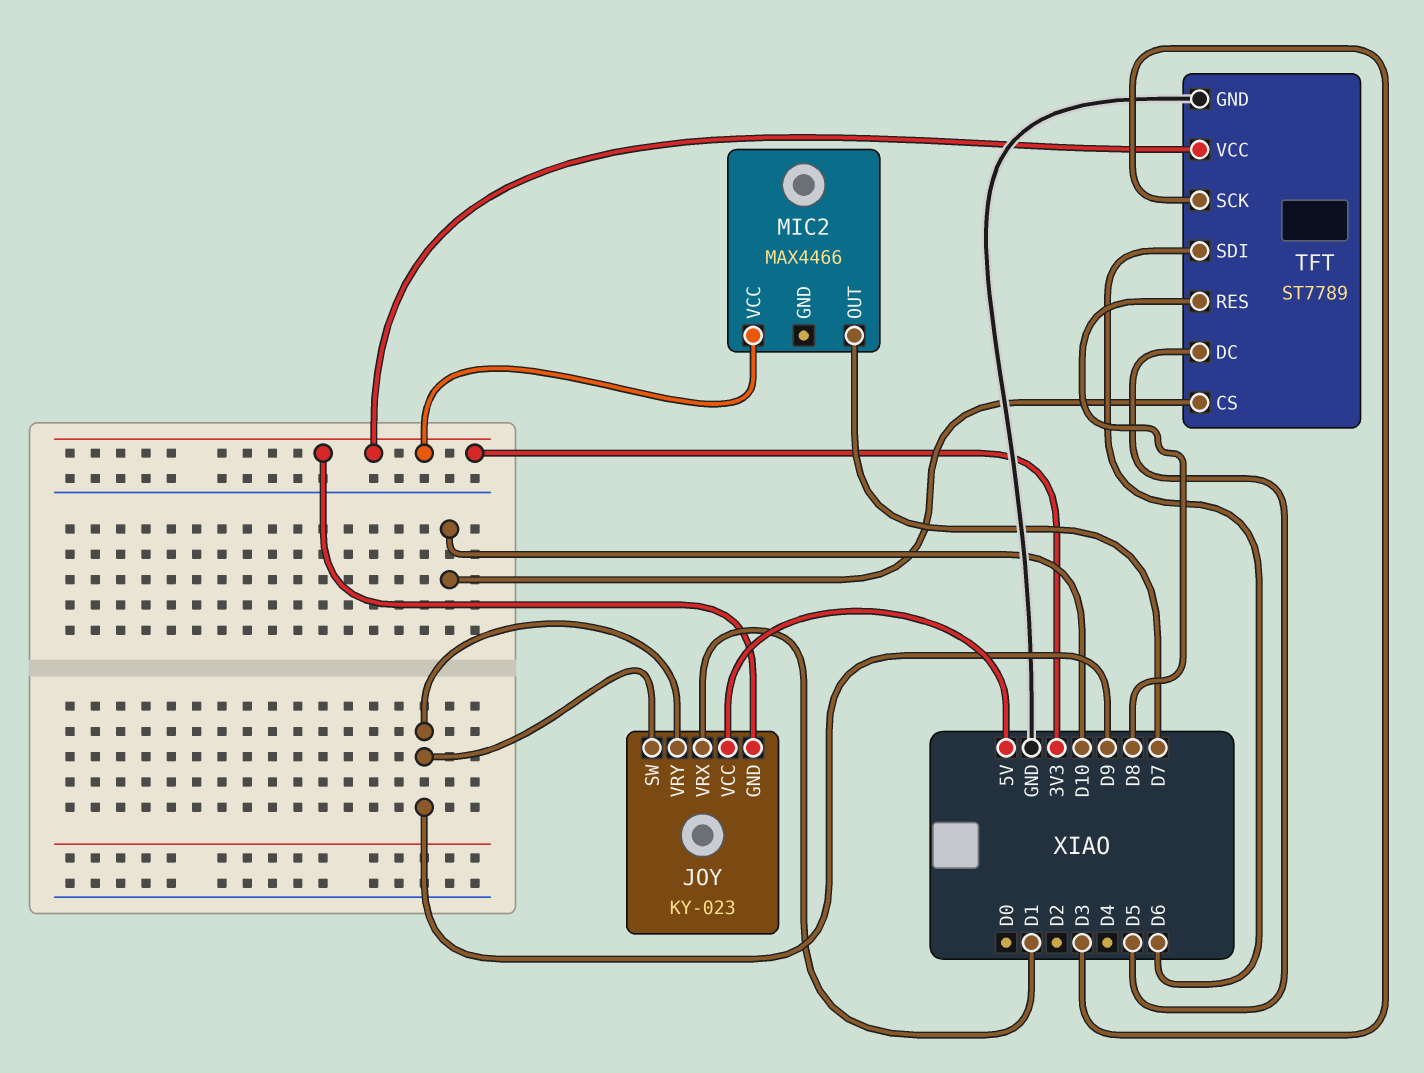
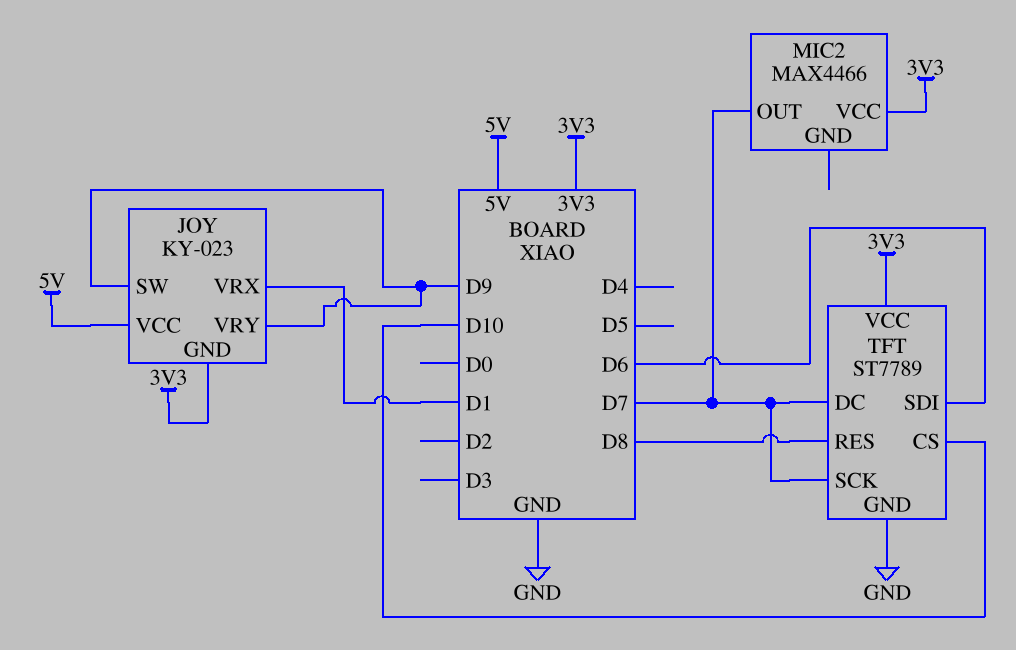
TFT pin DC: D5 -> D7
TFT pin SCK: D3 -> D7

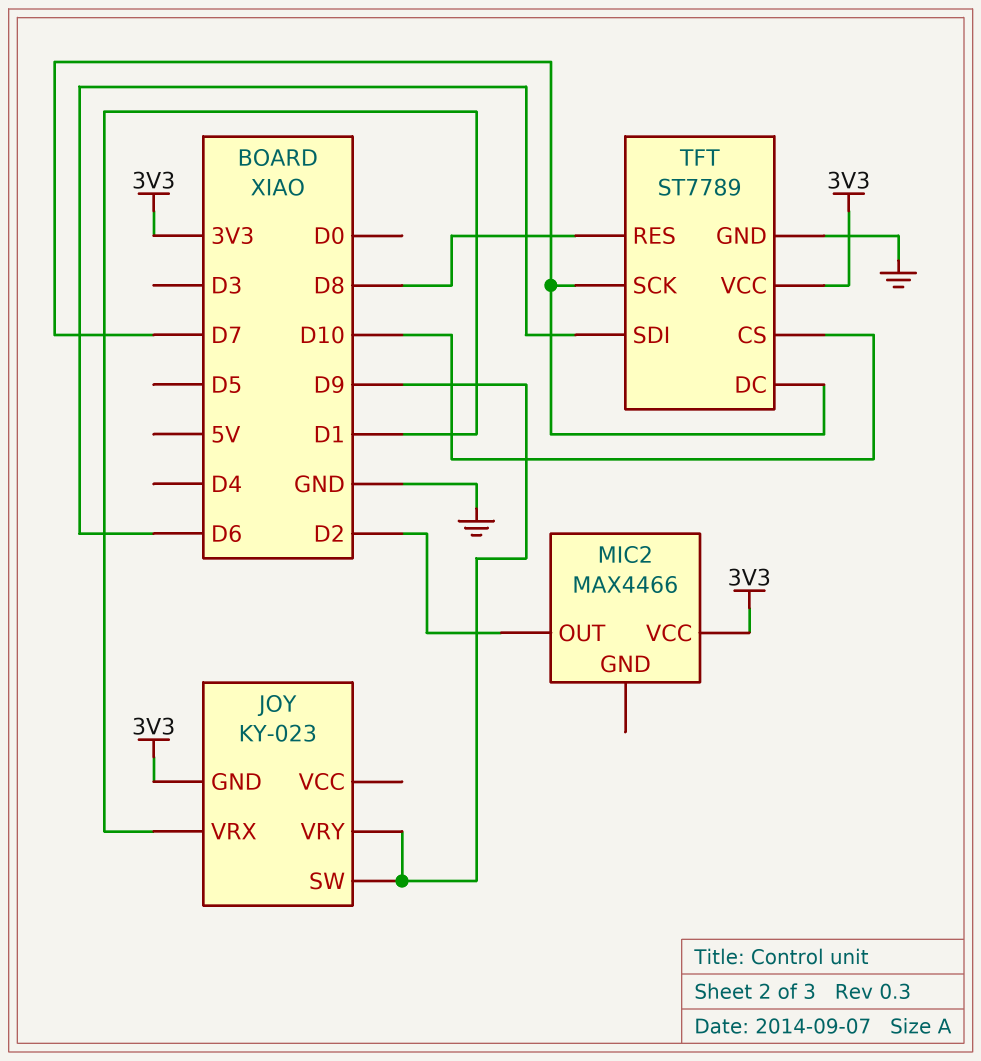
JOY pin VCC: 5V -> none
MIC2 pin OUT: D7 -> D2

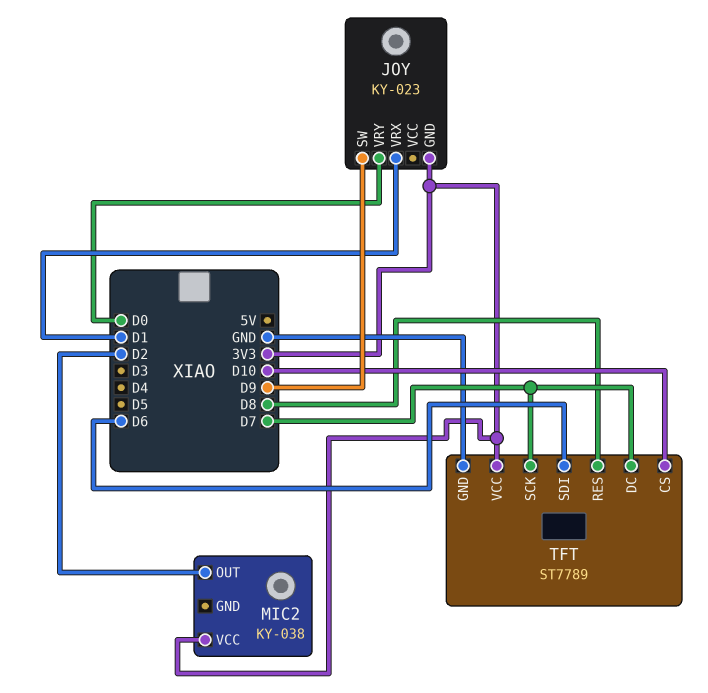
JOY pin VRY: D9 -> D0
MIC2: MAX4466 -> KY-038

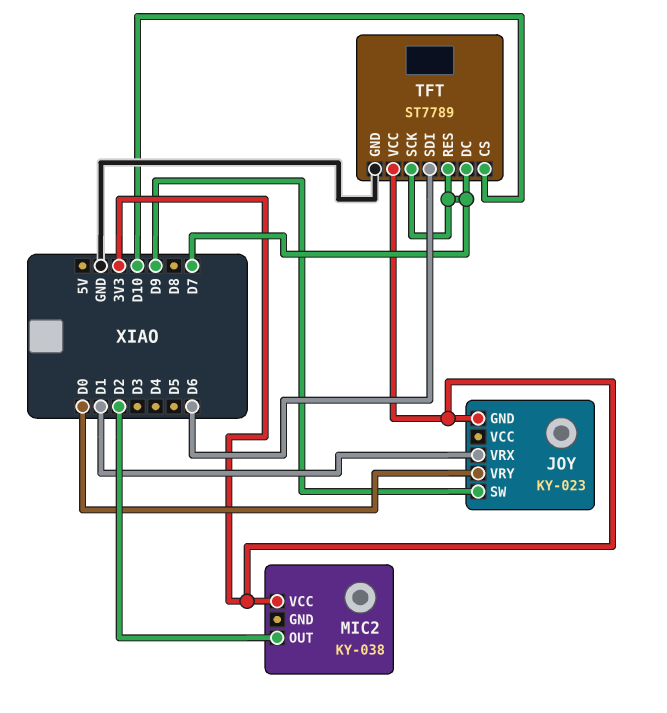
TFT pin RES: D8 -> D7

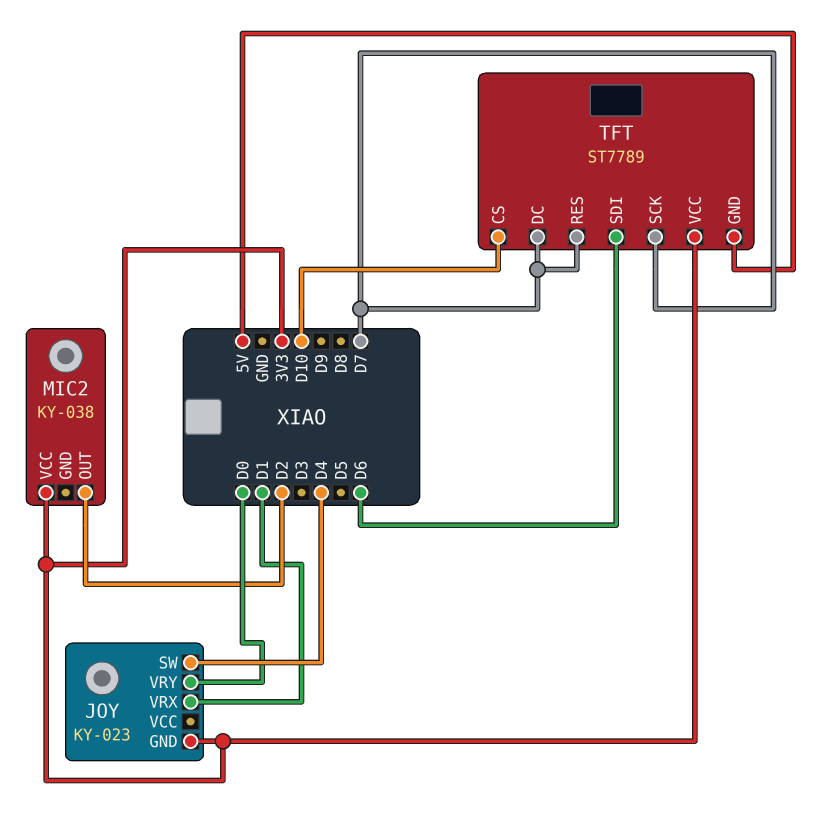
JOY pin SW: D9 -> D4
TFT pin GND: GND -> 5V

